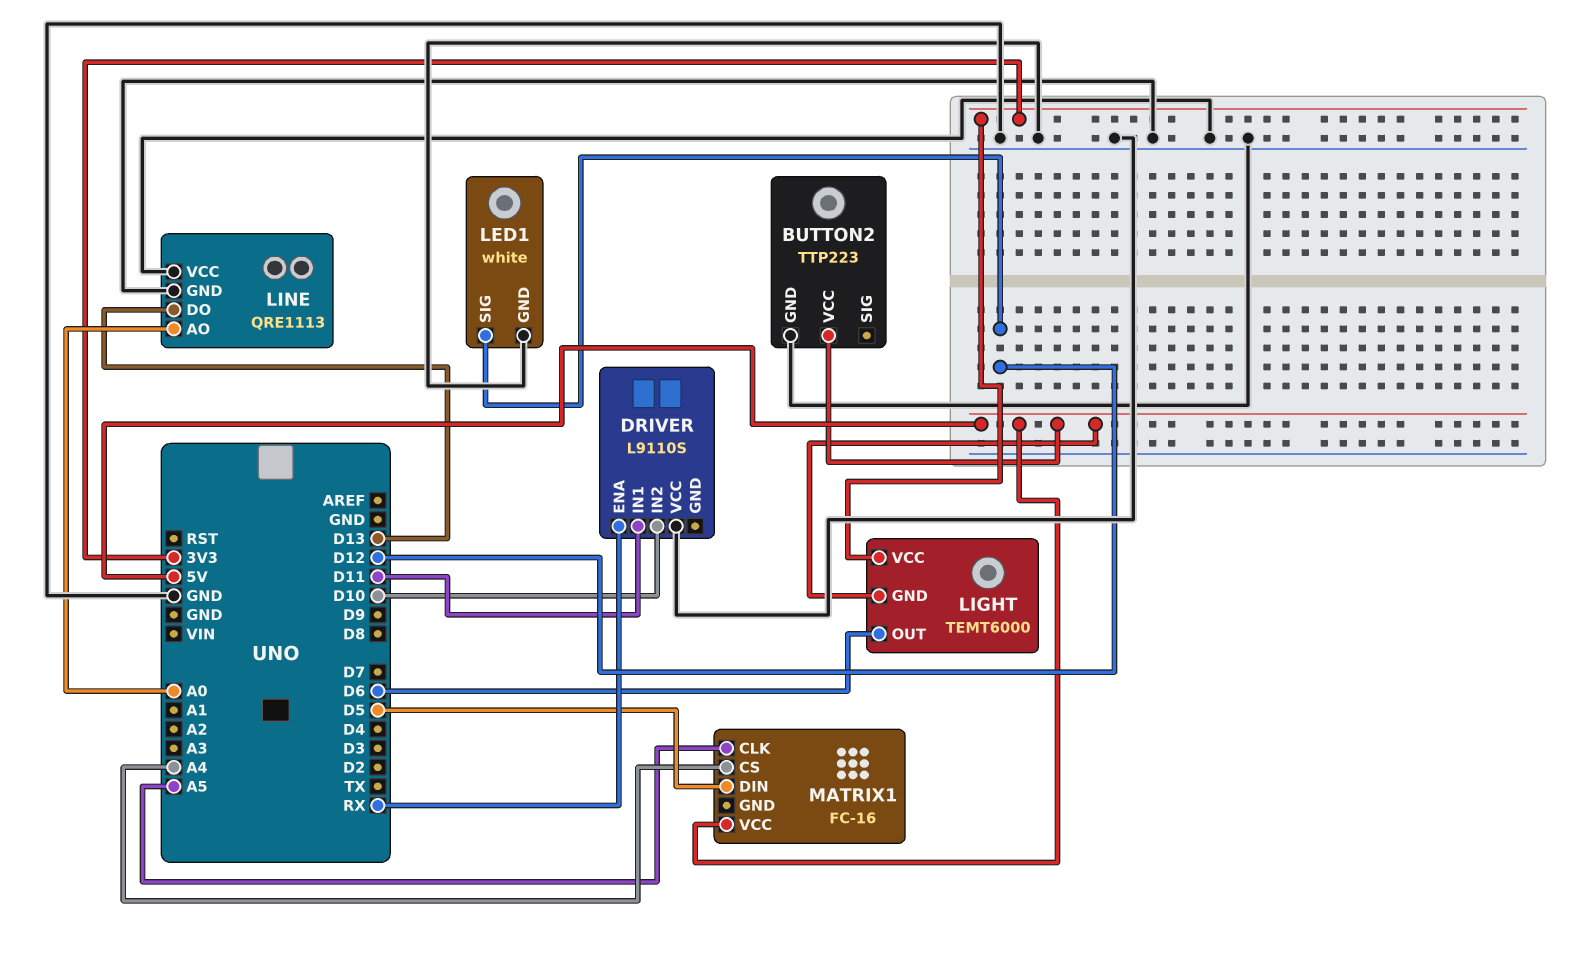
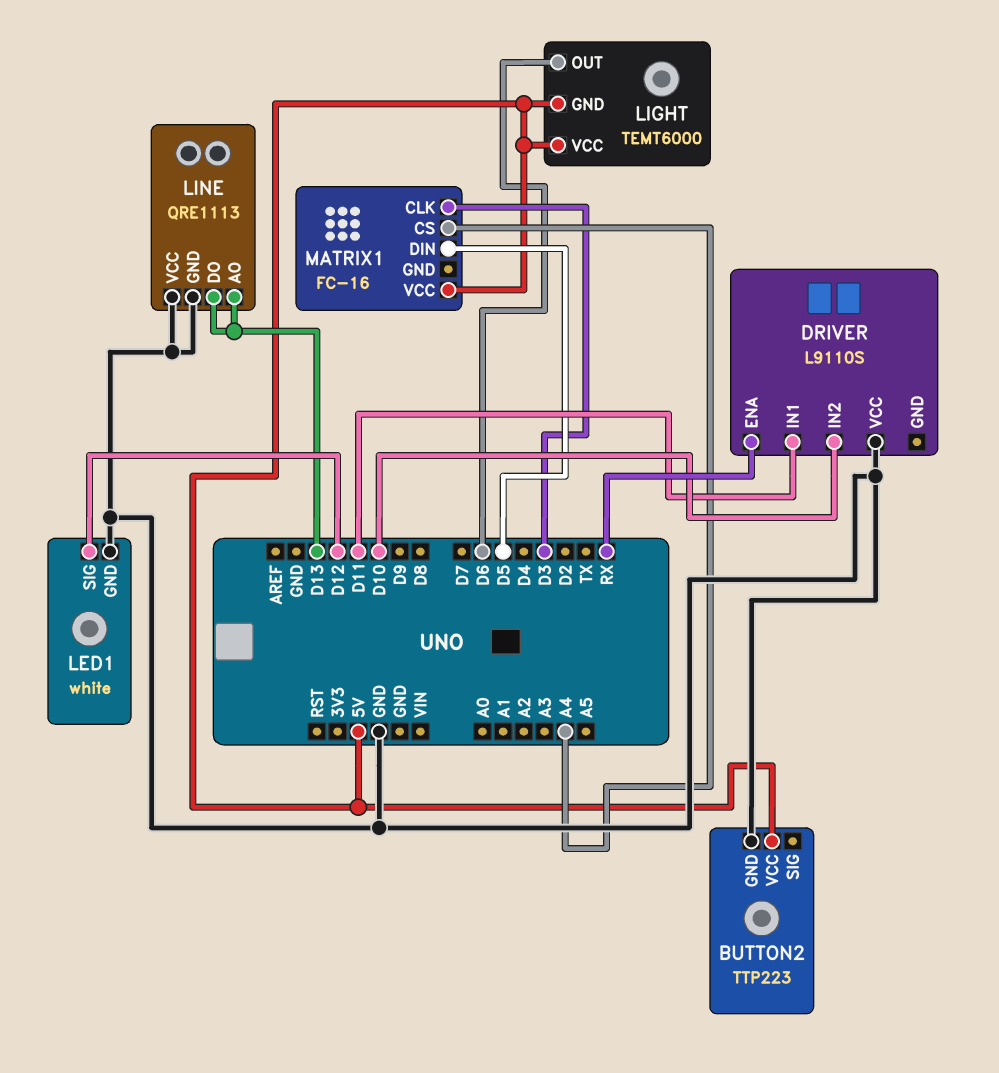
LIGHT pin VCC: 3V3 -> 5V
LINE pin AO: A0 -> D13
MATRIX1 pin CLK: A5 -> D3

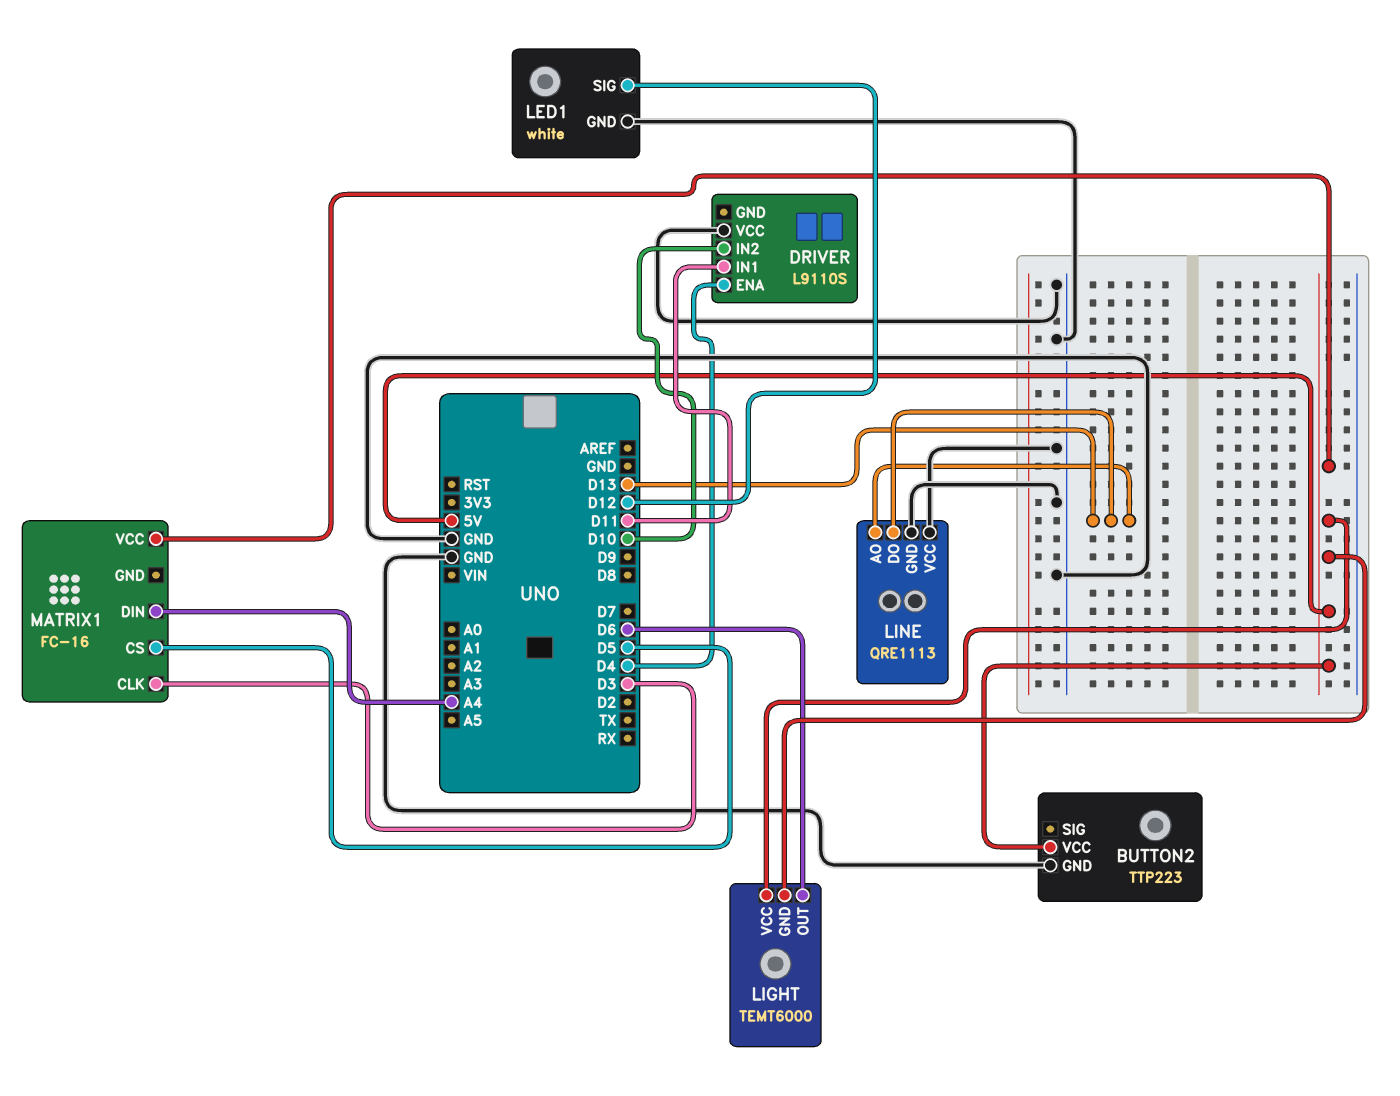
DRIVER pin ENA: RX -> D4
MATRIX1 pin CS: A4 -> D5
MATRIX1 pin DIN: D5 -> A4

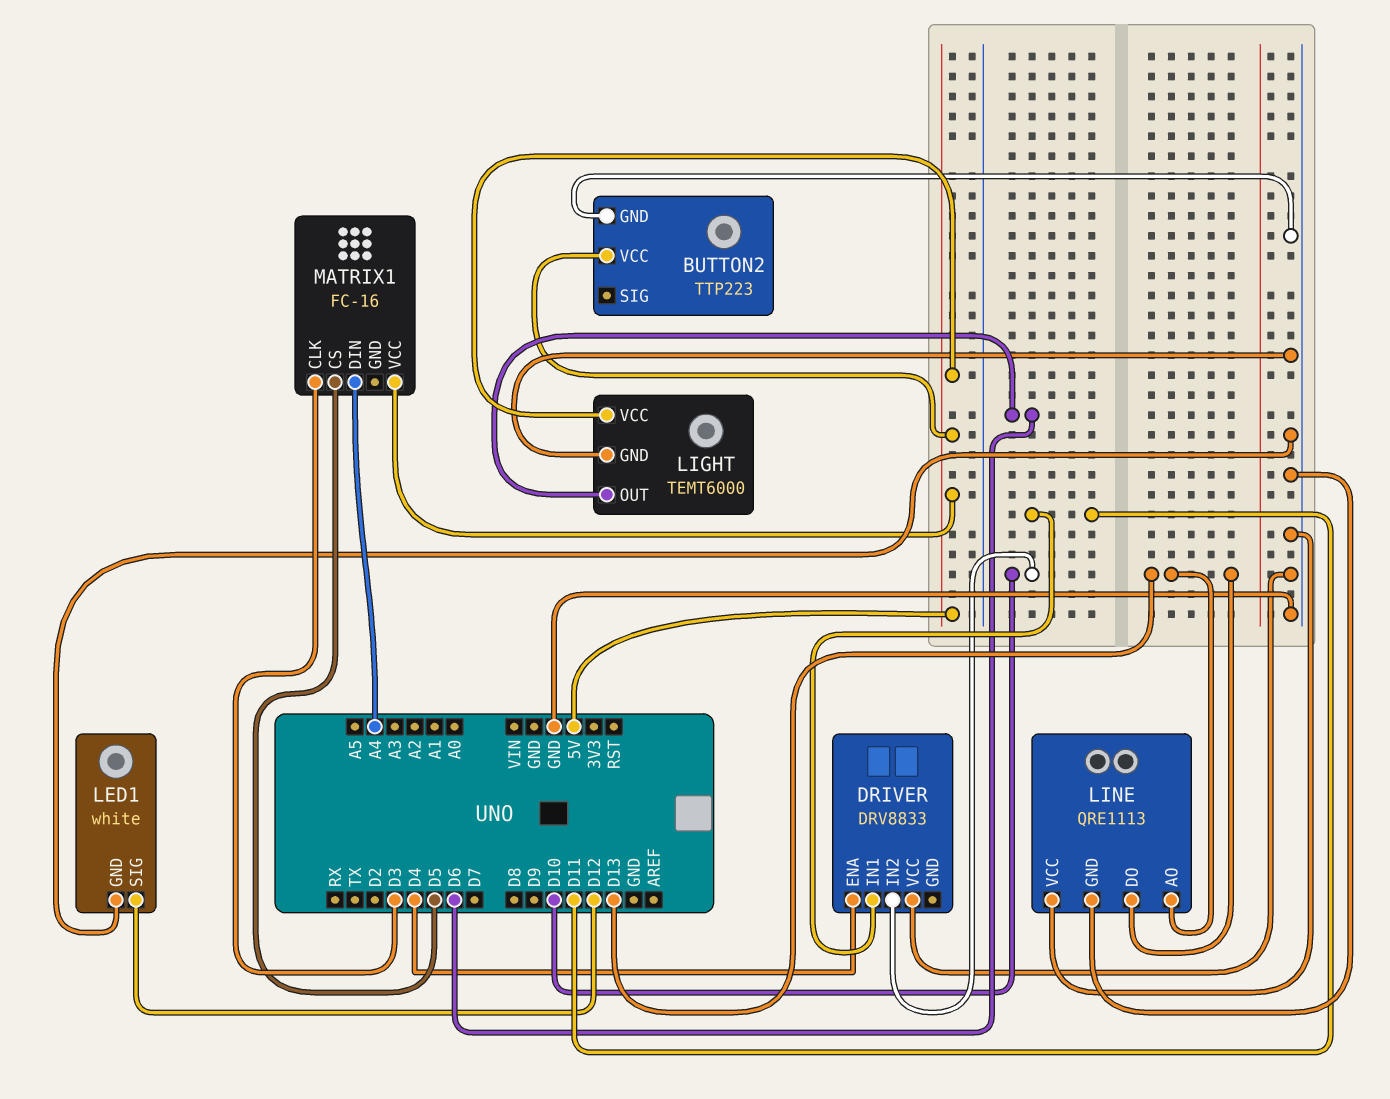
DRIVER: L9110S -> DRV8833
LIGHT pin GND: 5V -> GND

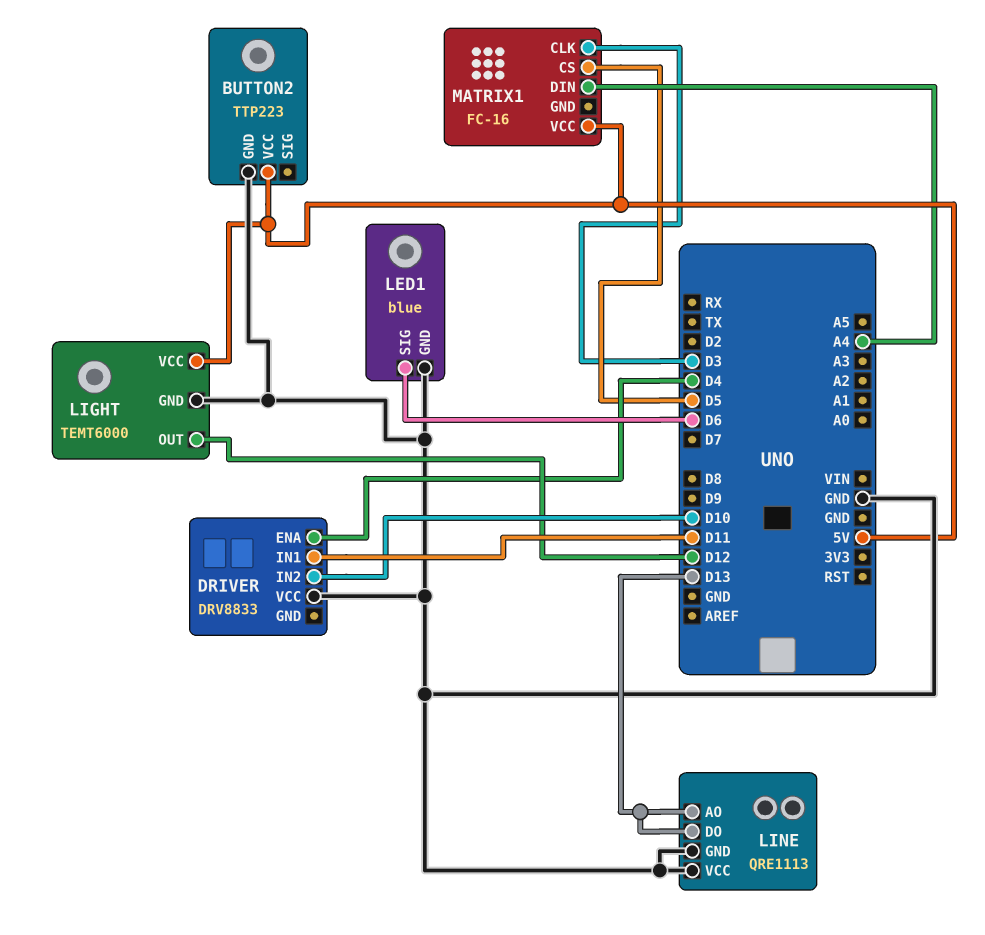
LED1: white -> blue
LED1 pin SIG: D12 -> D6
LIGHT pin OUT: D6 -> D12

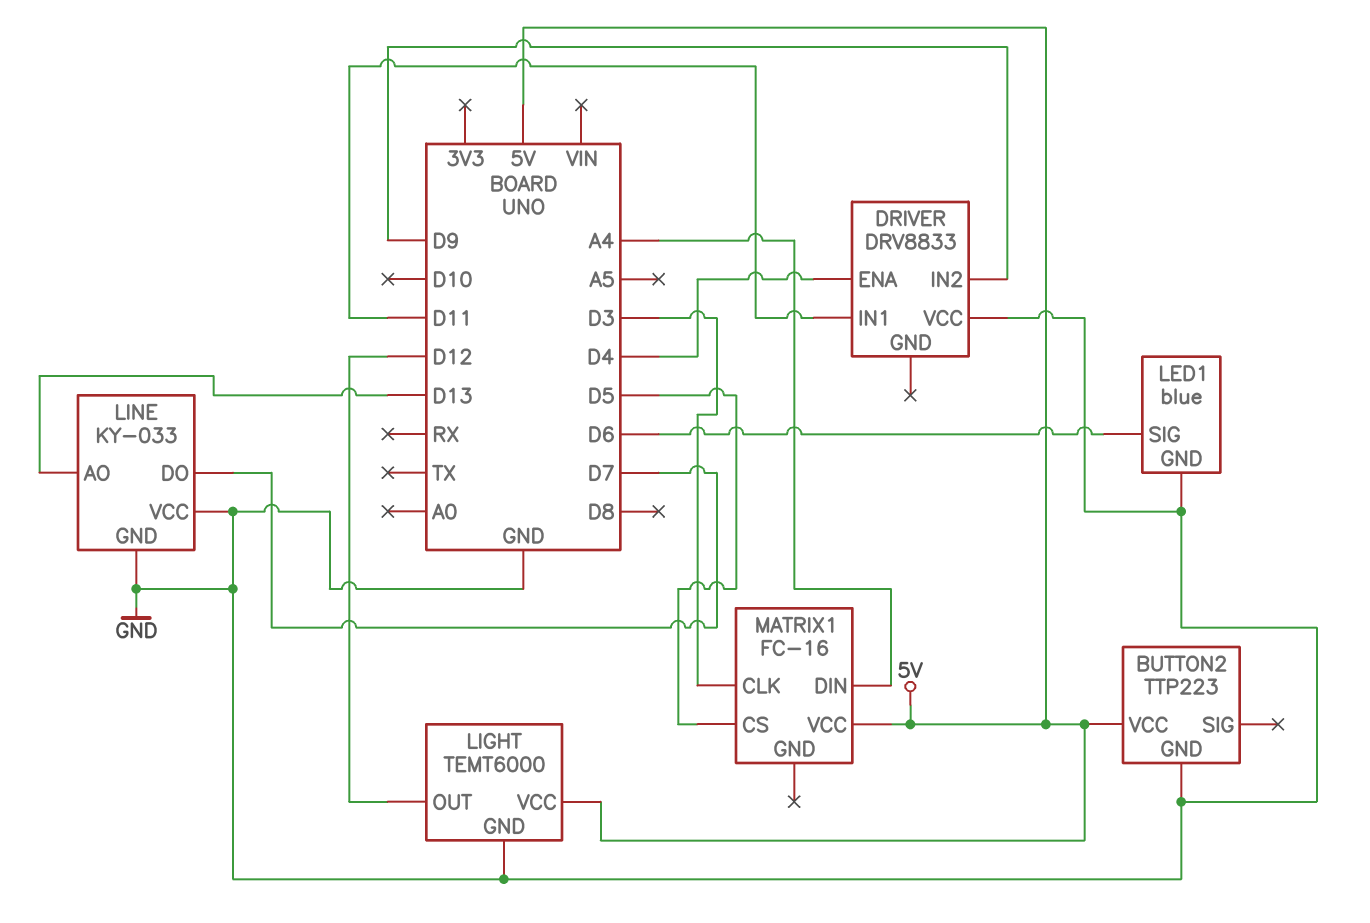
DRIVER pin IN2: D10 -> D9
LINE: QRE1113 -> KY-033
LINE pin DO: D13 -> D7

